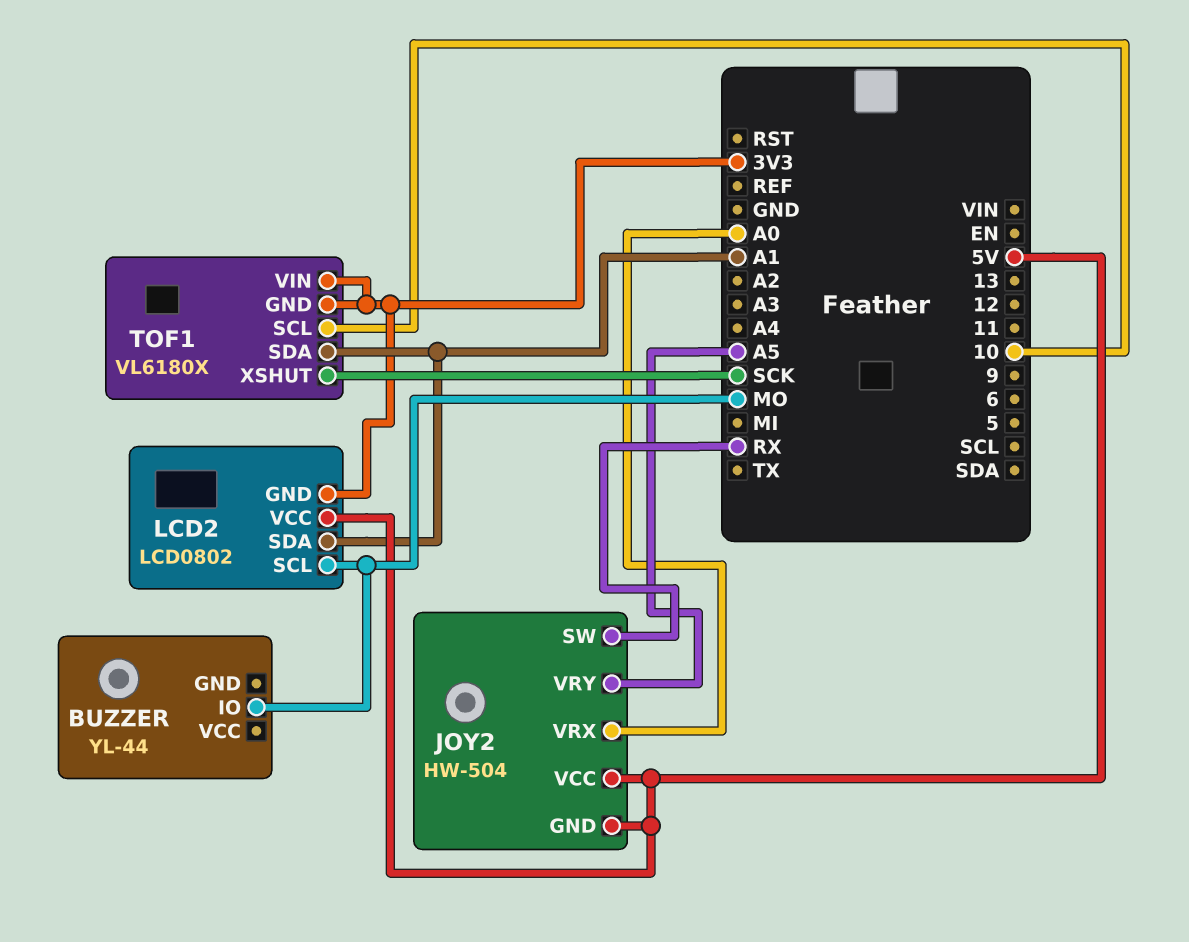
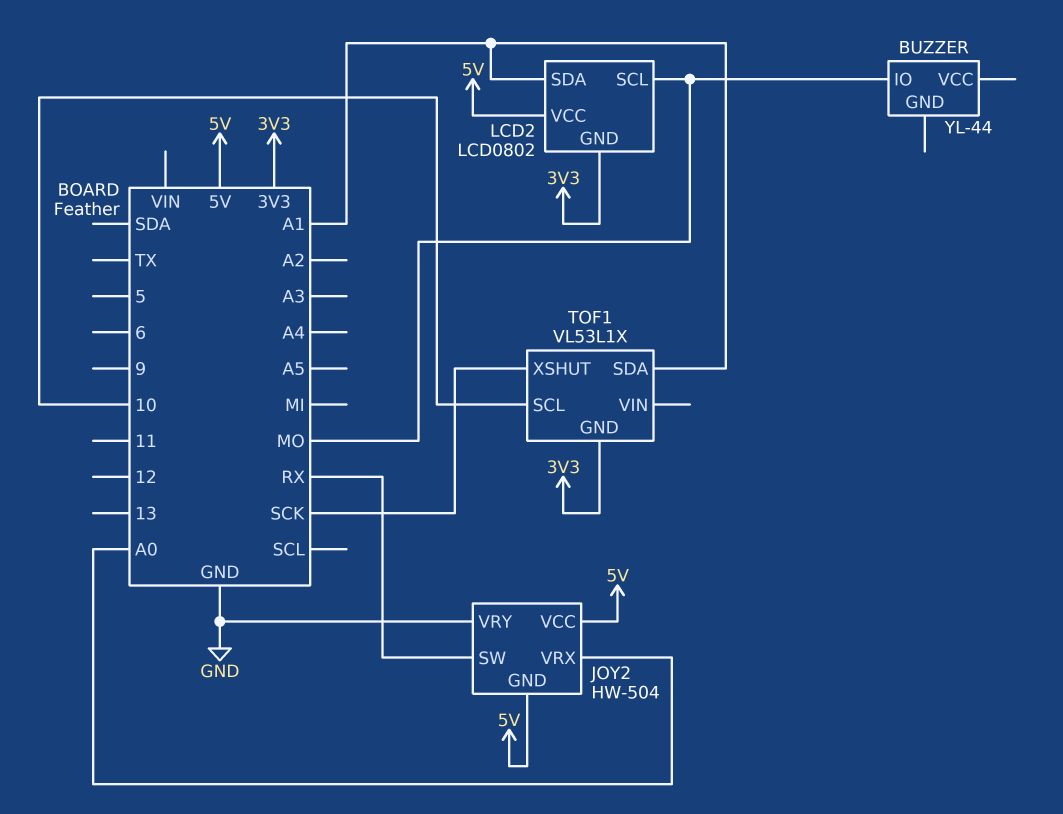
JOY2 pin VRY: A5 -> GND
TOF1: VL6180X -> VL53L1X
TOF1 pin VIN: 3V3 -> none

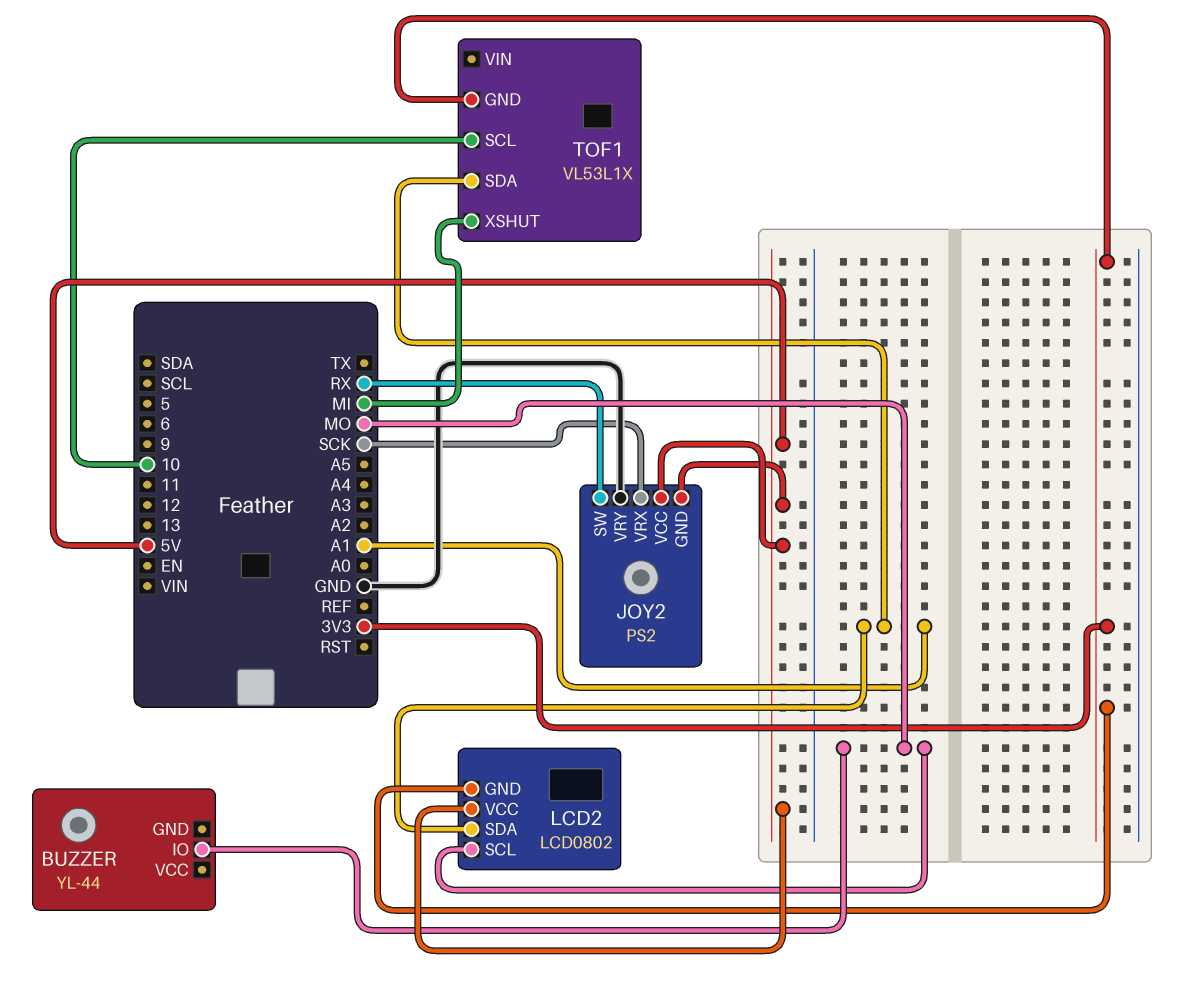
JOY2: HW-504 -> PS2
JOY2 pin VRX: A0 -> SCK
TOF1 pin XSHUT: SCK -> MI

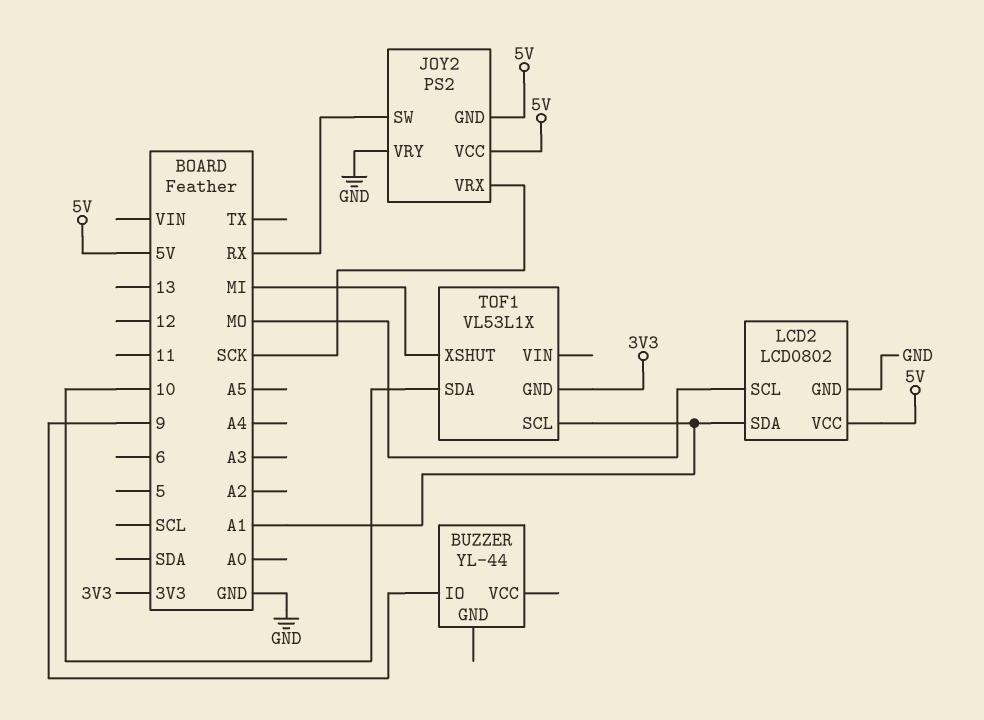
BUZZER pin IO: MO -> 9
LCD2 pin GND: 3V3 -> GND
TOF1 pin SCL: 10 -> A1
TOF1 pin SDA: A1 -> 10

